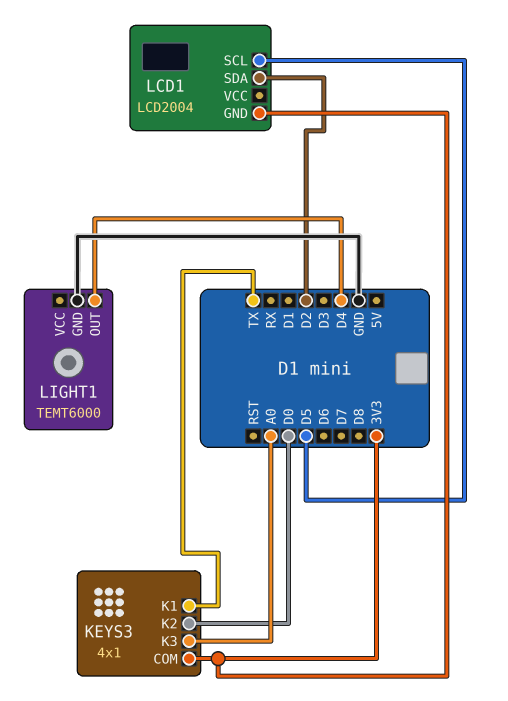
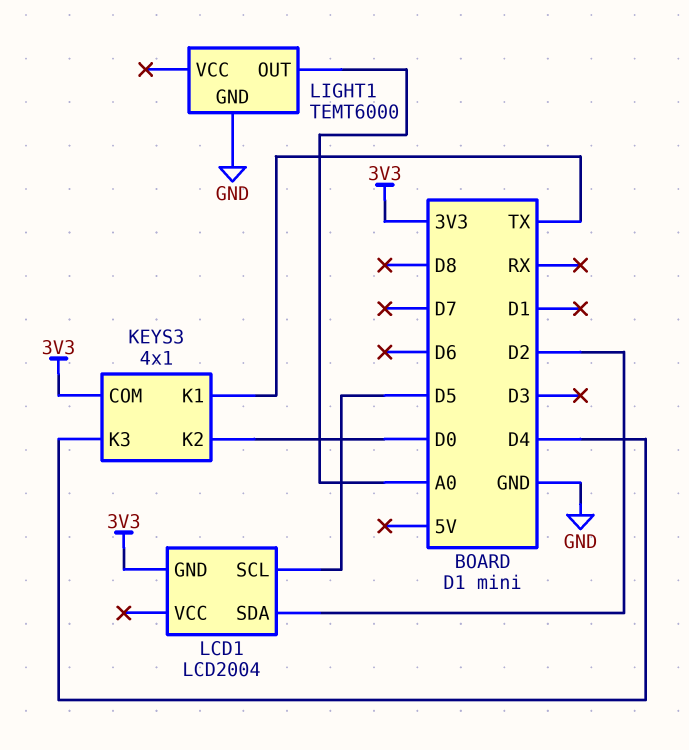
KEYS3 pin K3: A0 -> D4
LIGHT1 pin OUT: D4 -> A0

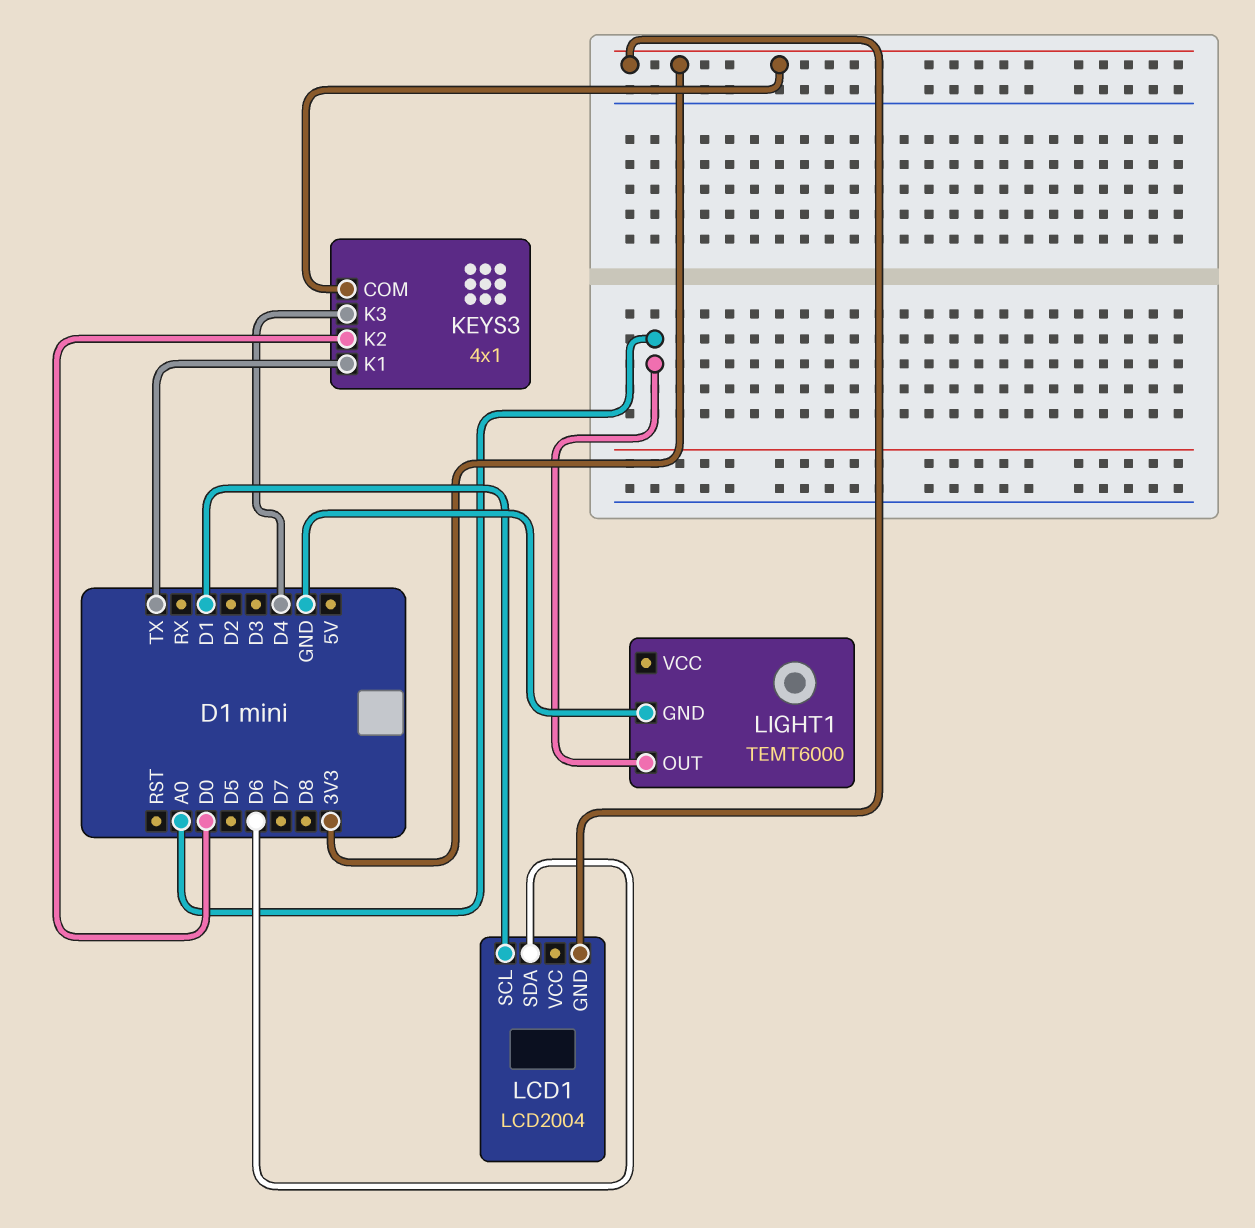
LCD1 pin SCL: D5 -> D1
LCD1 pin SDA: D2 -> D6

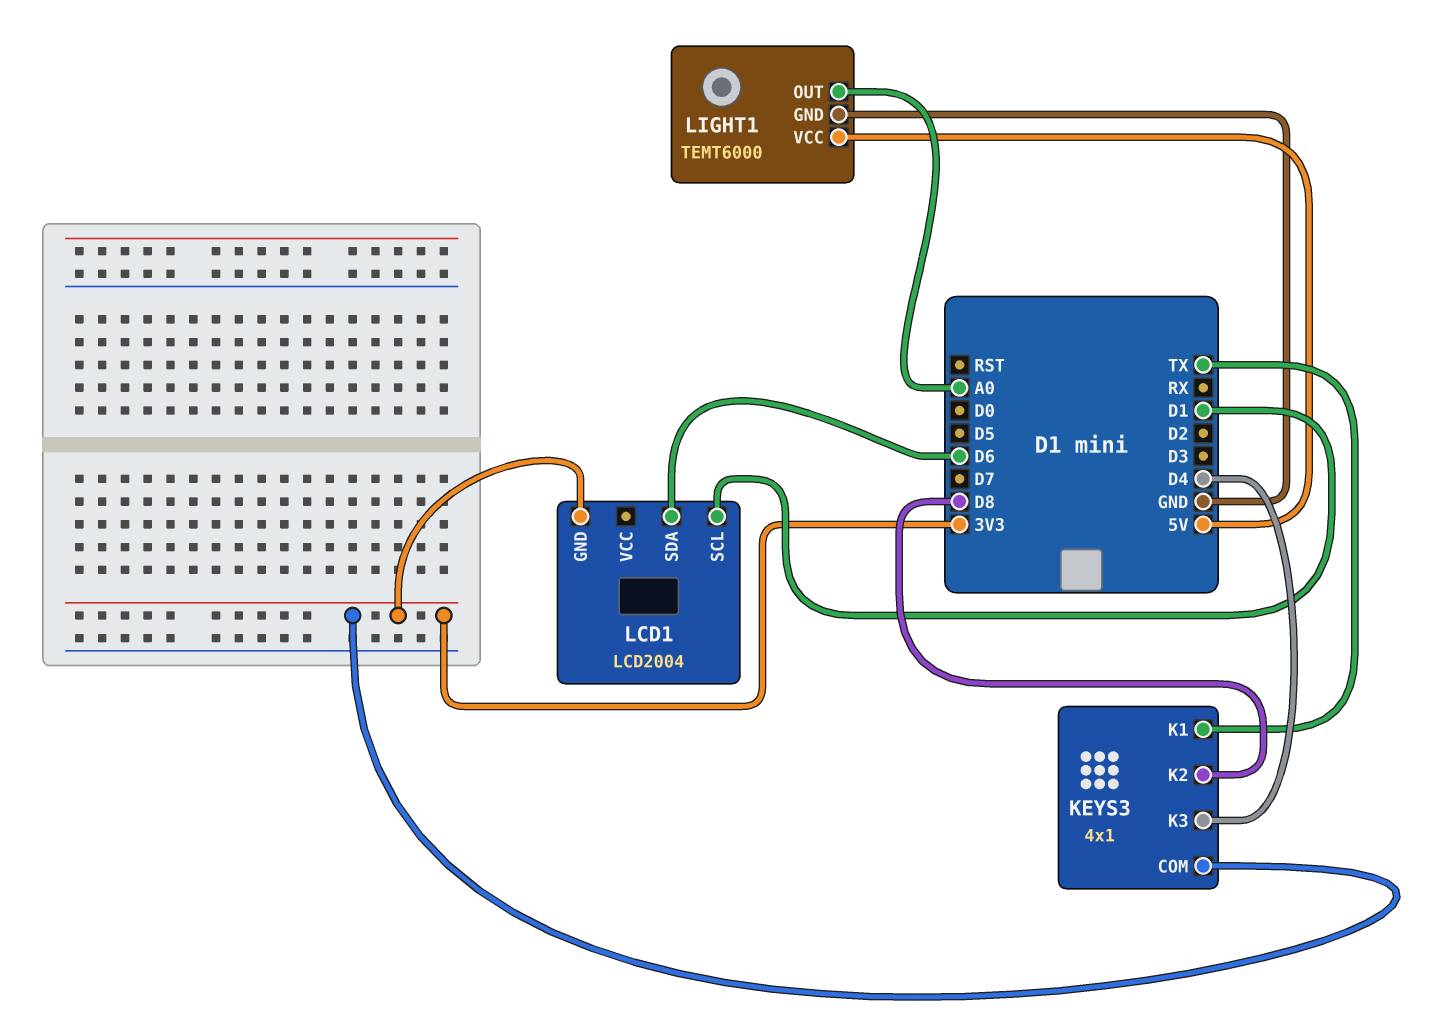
KEYS3 pin K2: D0 -> D8
LIGHT1 pin VCC: none -> 5V

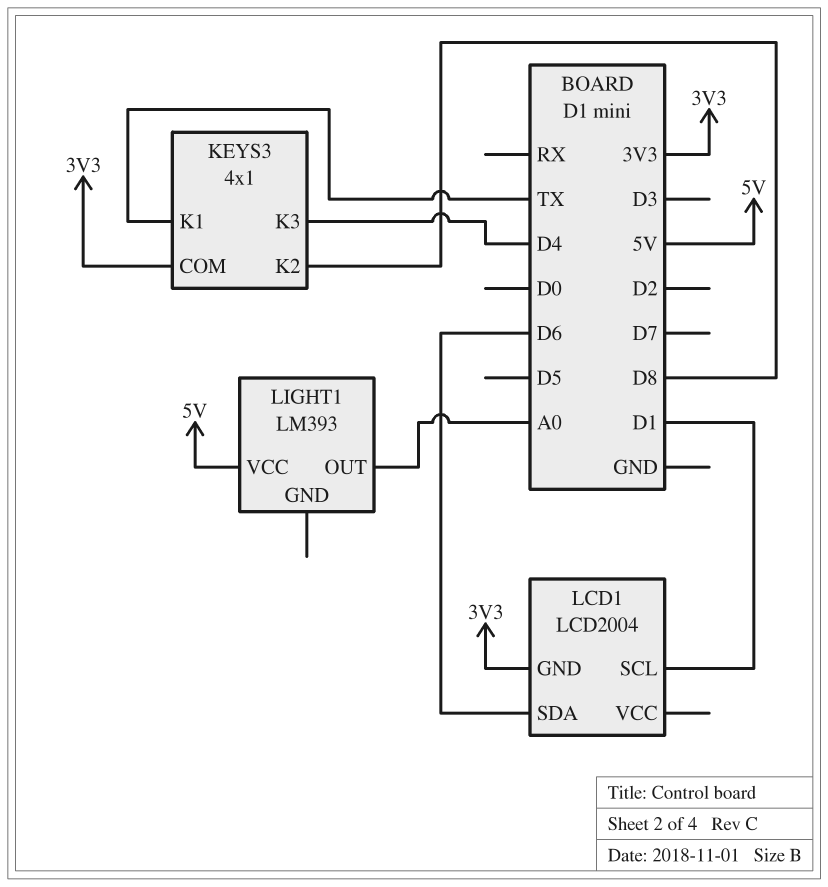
LIGHT1: TEMT6000 -> LM393
LIGHT1 pin GND: GND -> none

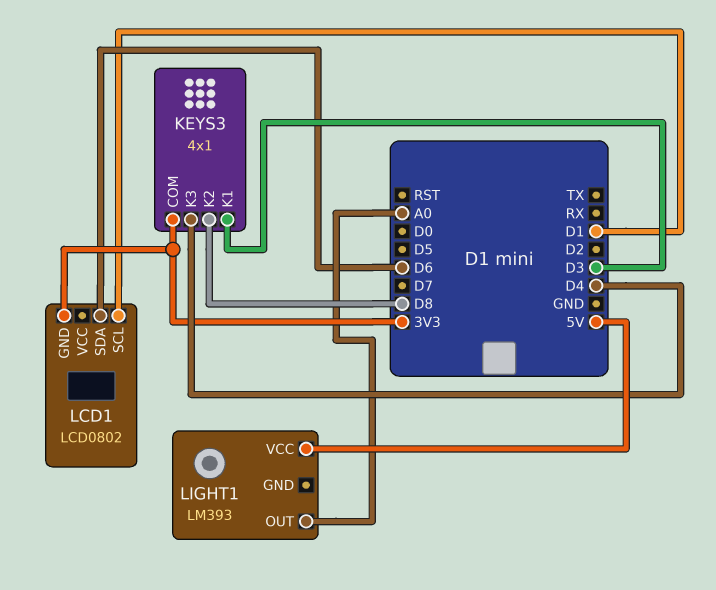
KEYS3 pin K1: TX -> D3
LCD1: LCD2004 -> LCD0802

